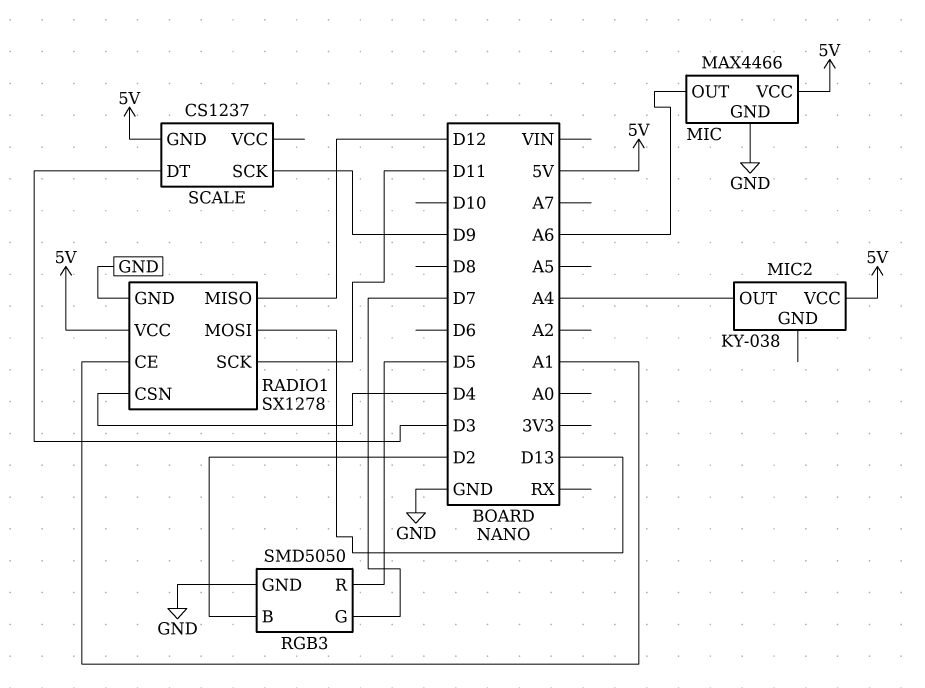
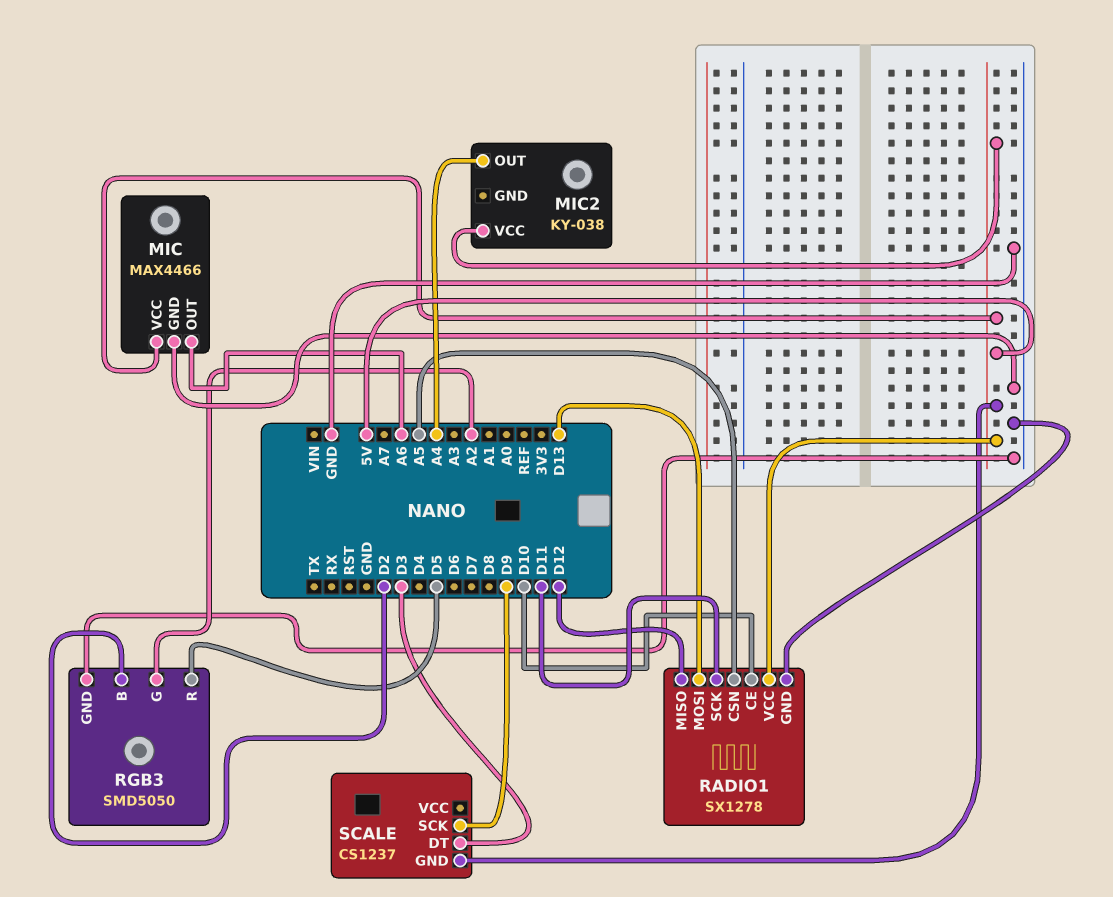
RADIO1 pin CE: A1 -> D10
RADIO1 pin CSN: D4 -> A5
RGB3 pin G: D7 -> A2

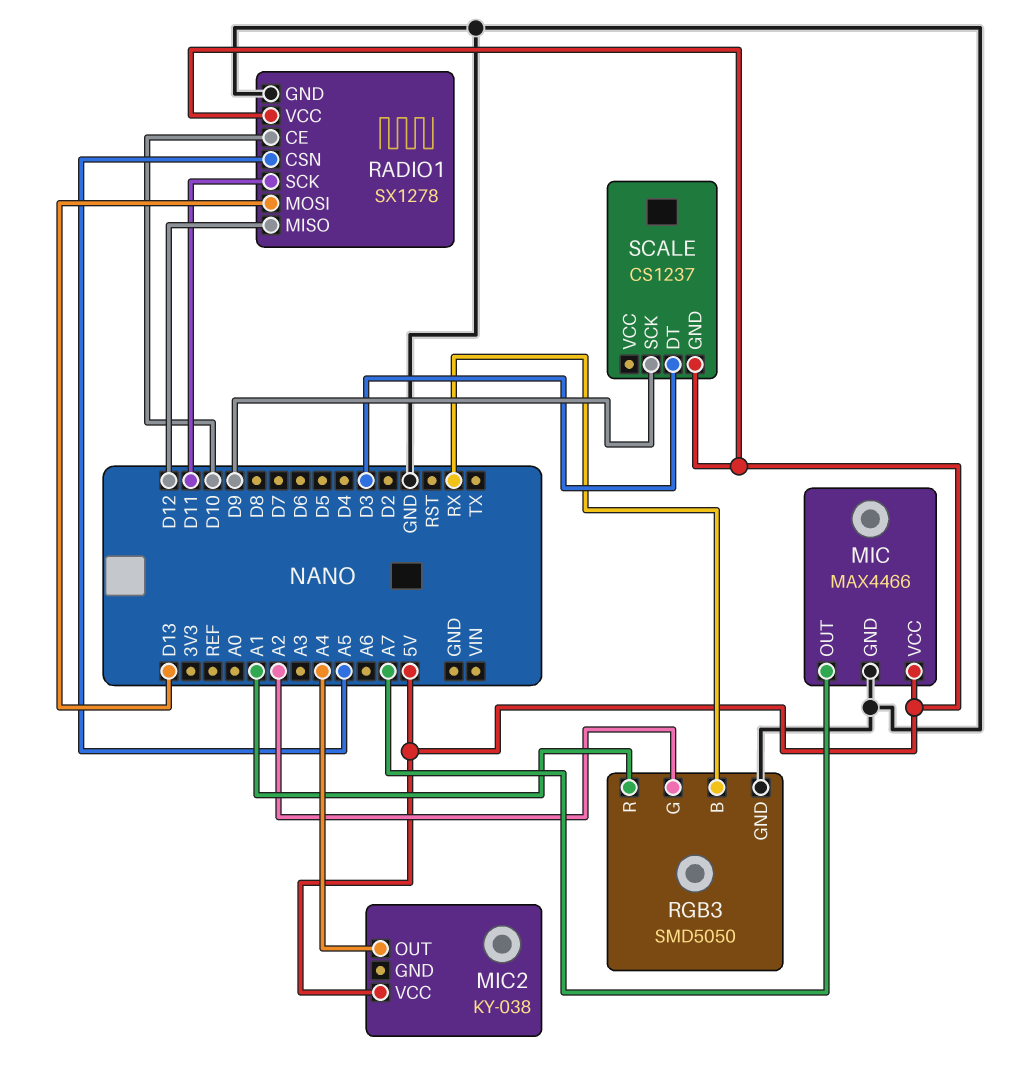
MIC pin OUT: A6 -> A7
RGB3 pin B: D2 -> RX
RGB3 pin R: D5 -> A1

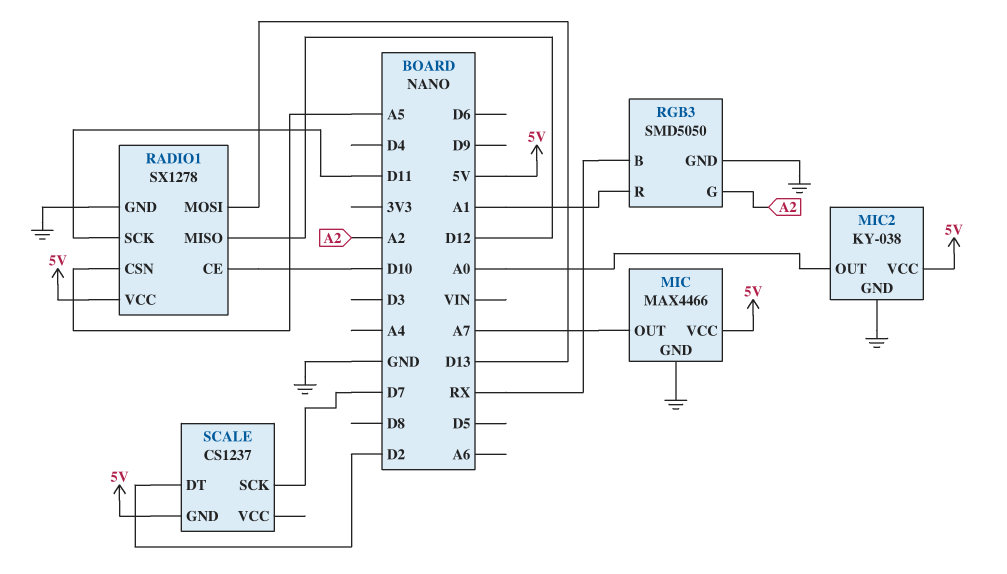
MIC2 pin GND: none -> GND
MIC2 pin OUT: A4 -> A0
SCALE pin DT: D3 -> D2
SCALE pin SCK: D9 -> D7

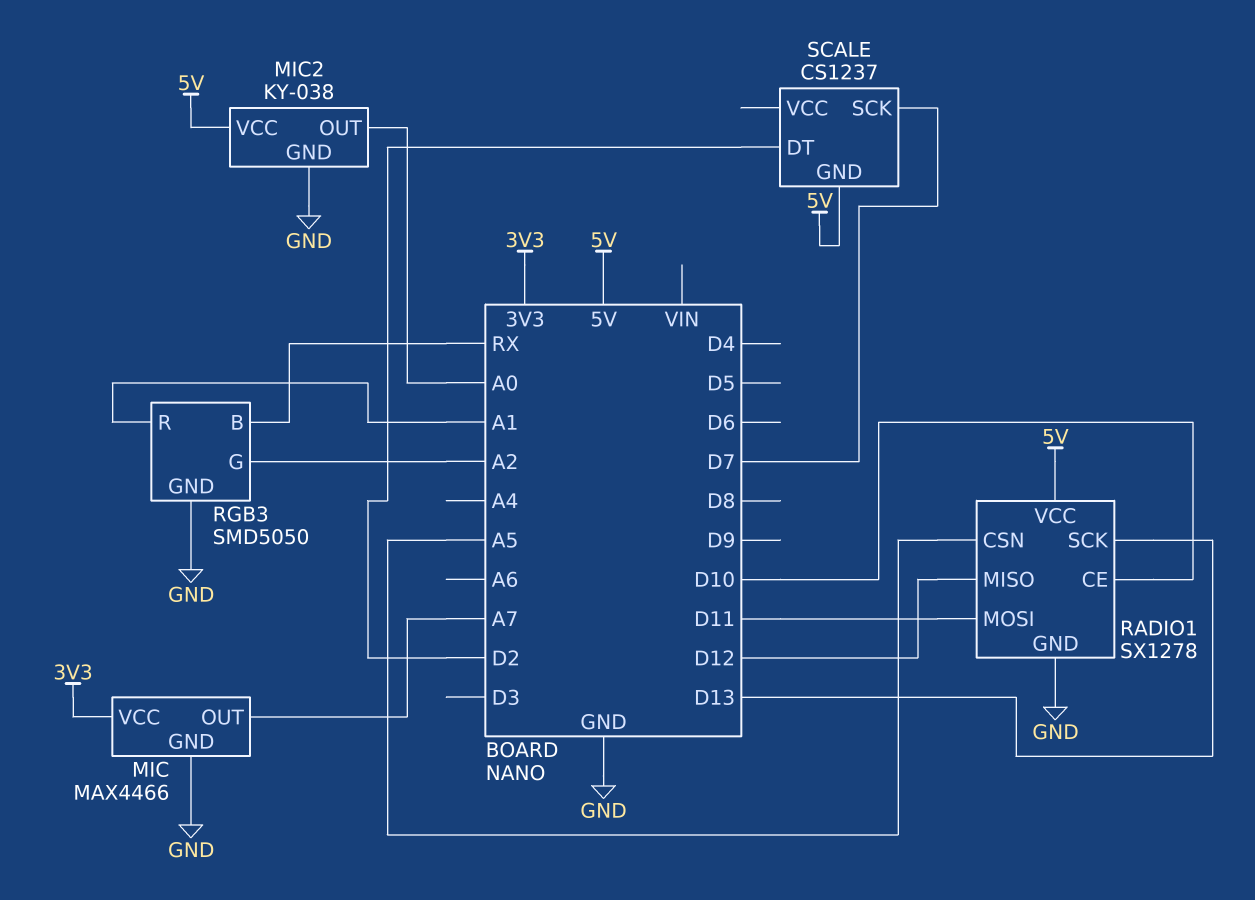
MIC pin VCC: 5V -> 3V3
RADIO1 pin MOSI: D13 -> D11
RADIO1 pin SCK: D11 -> D13

